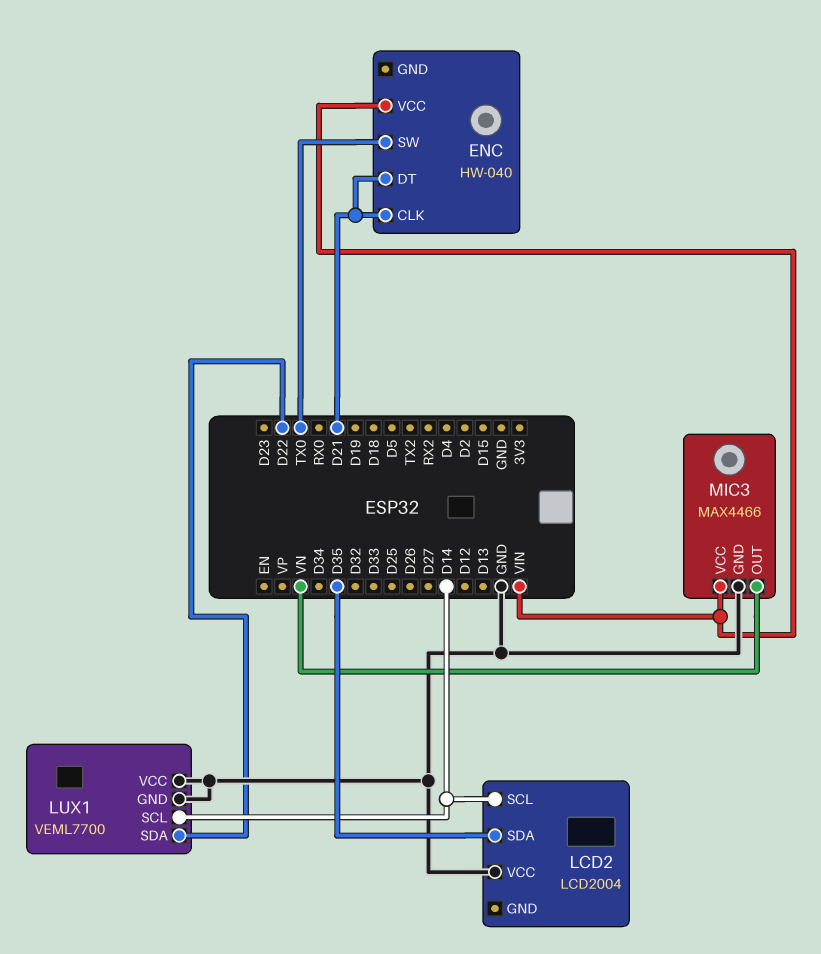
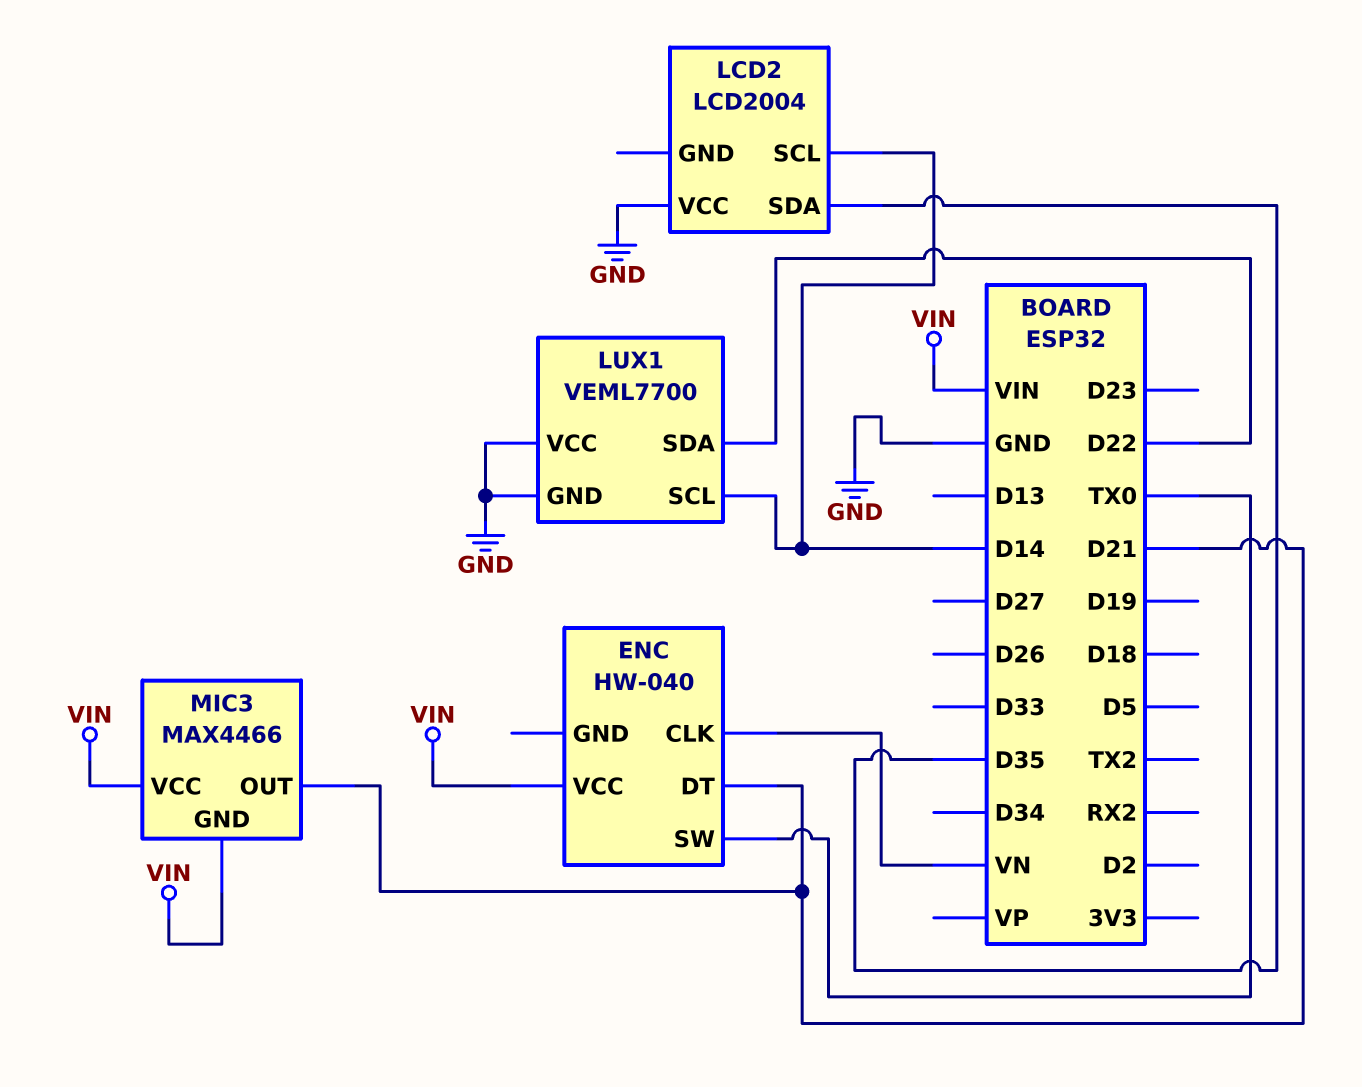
ENC pin CLK: D21 -> VN
MIC3 pin GND: GND -> VIN
MIC3 pin OUT: VN -> D21

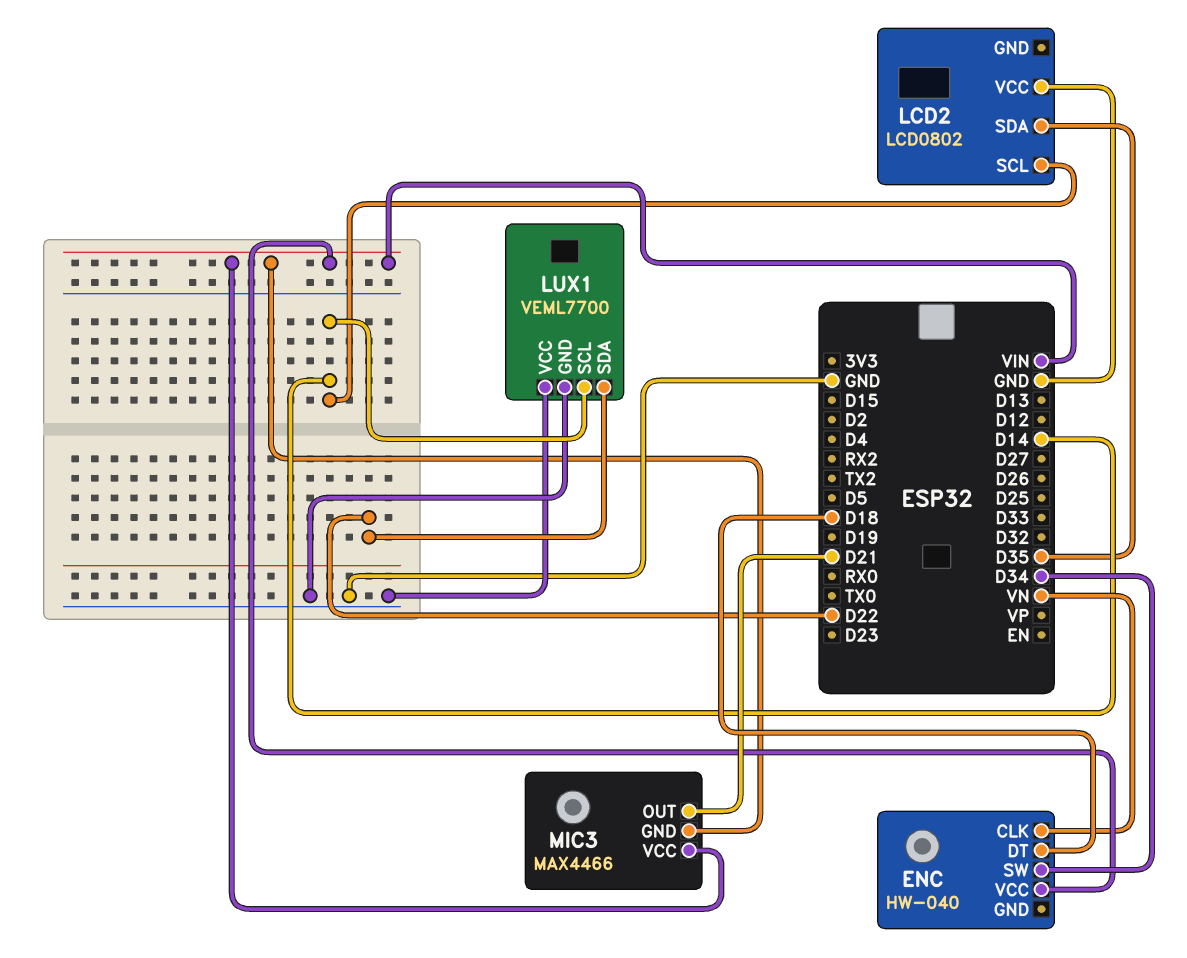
ENC pin DT: D21 -> D18
ENC pin SW: TX0 -> D34
LCD2: LCD2004 -> LCD0802

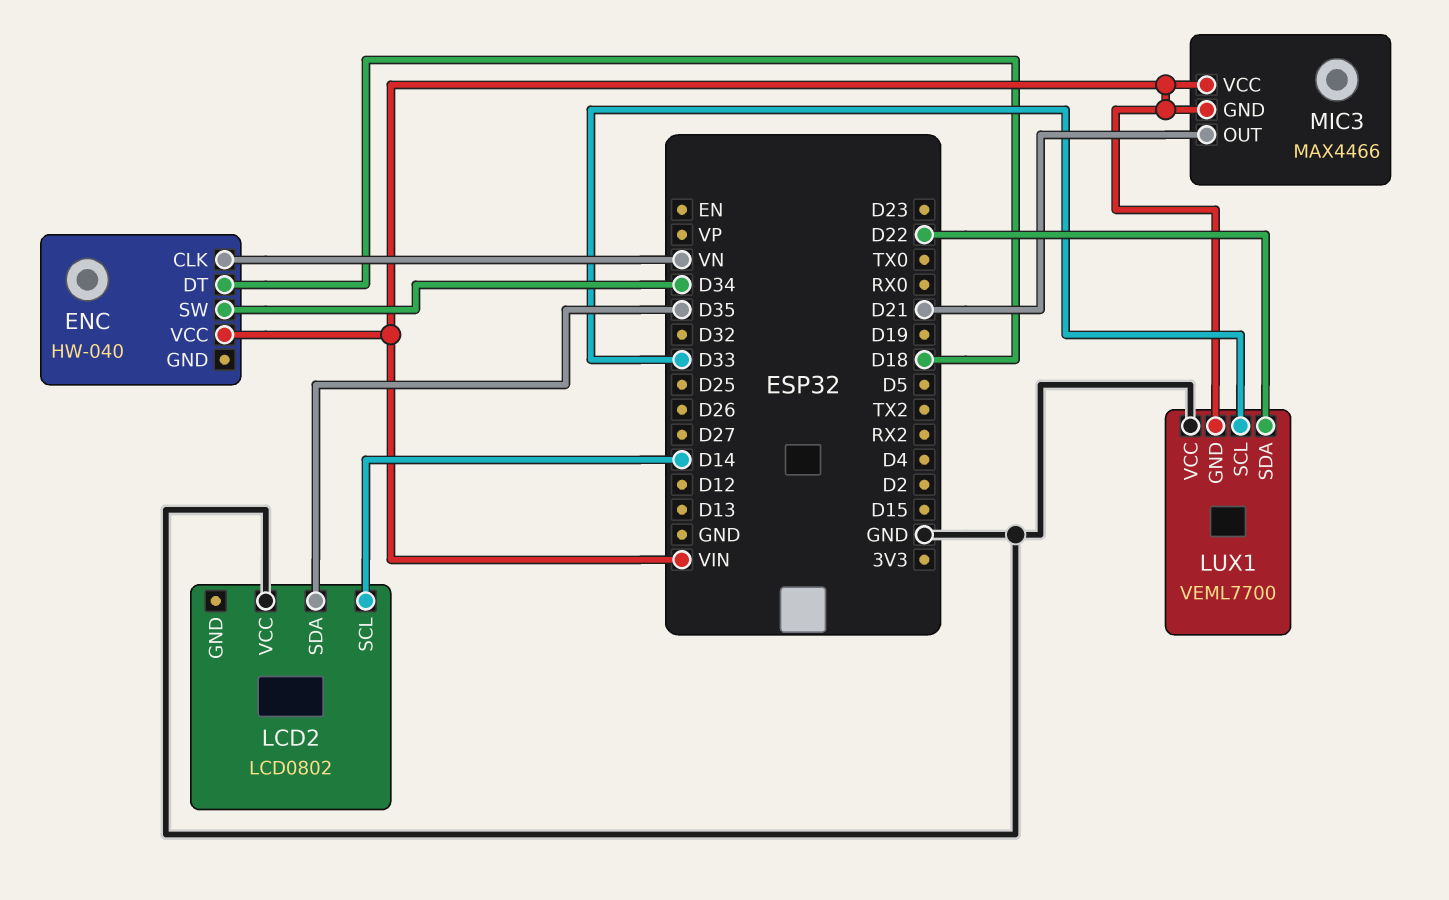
LUX1 pin GND: GND -> VIN
LUX1 pin SCL: D14 -> D33

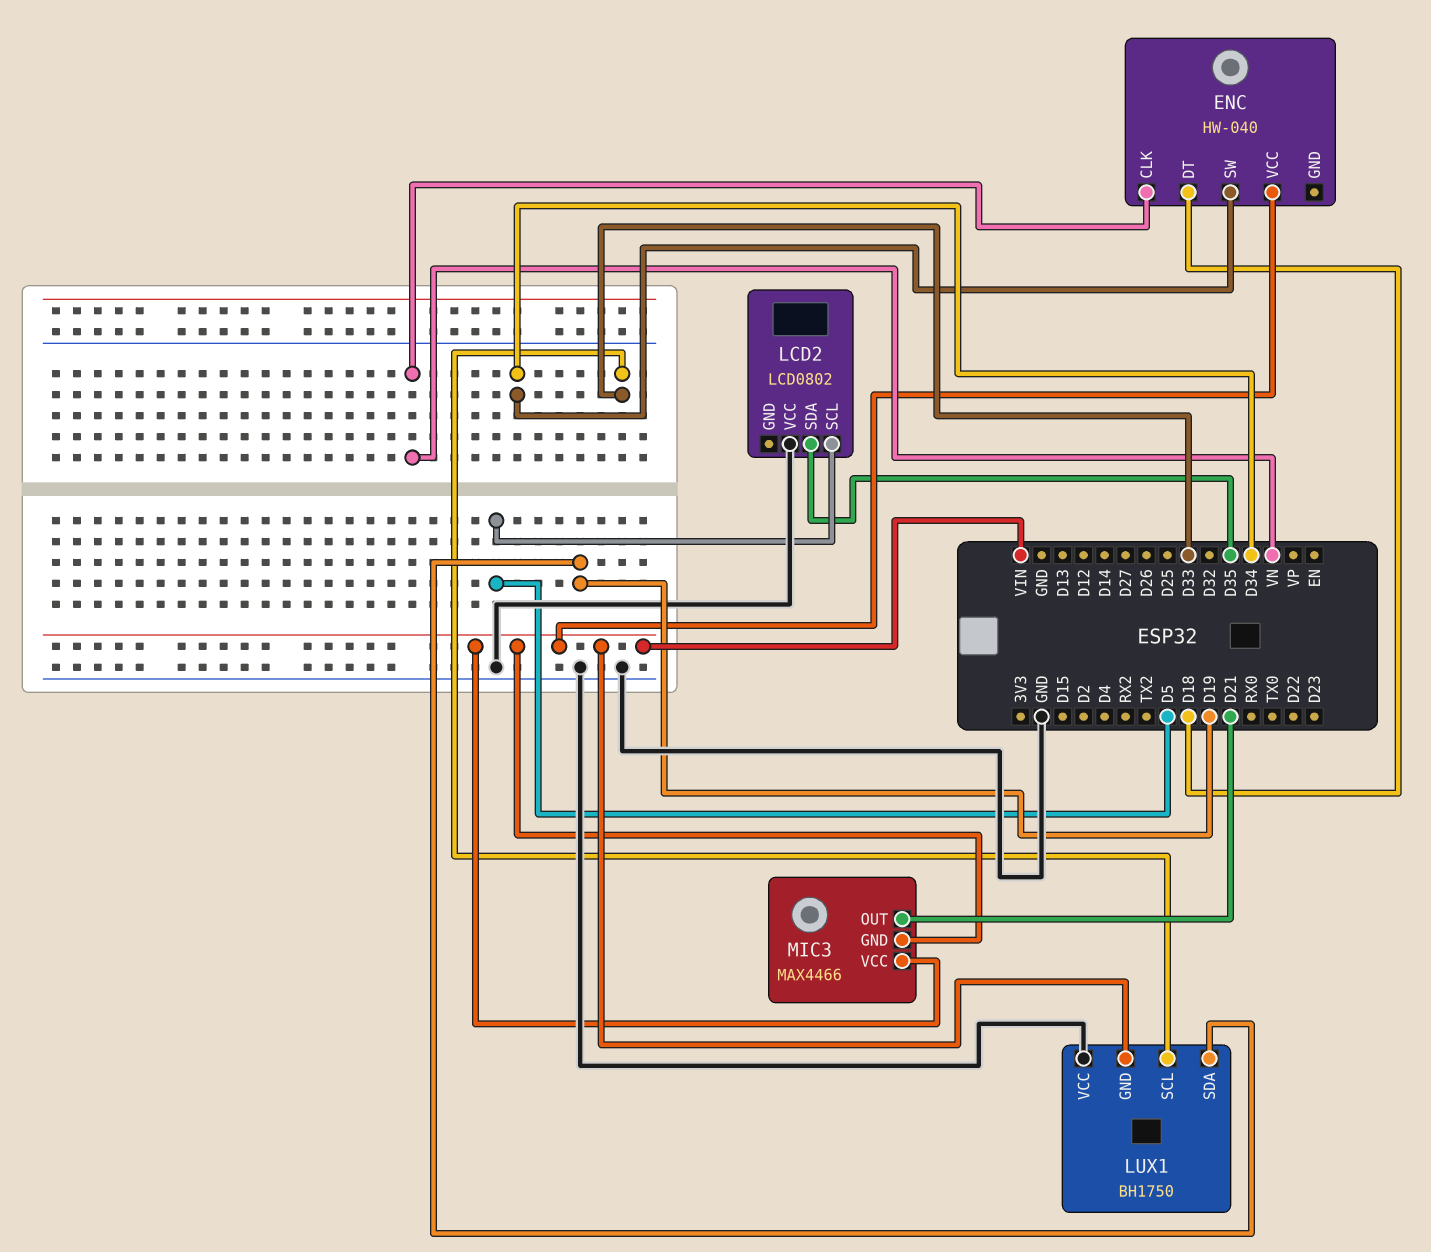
LCD2 pin SCL: D14 -> D5
LUX1: VEML7700 -> BH1750
LUX1 pin SDA: D22 -> D19

